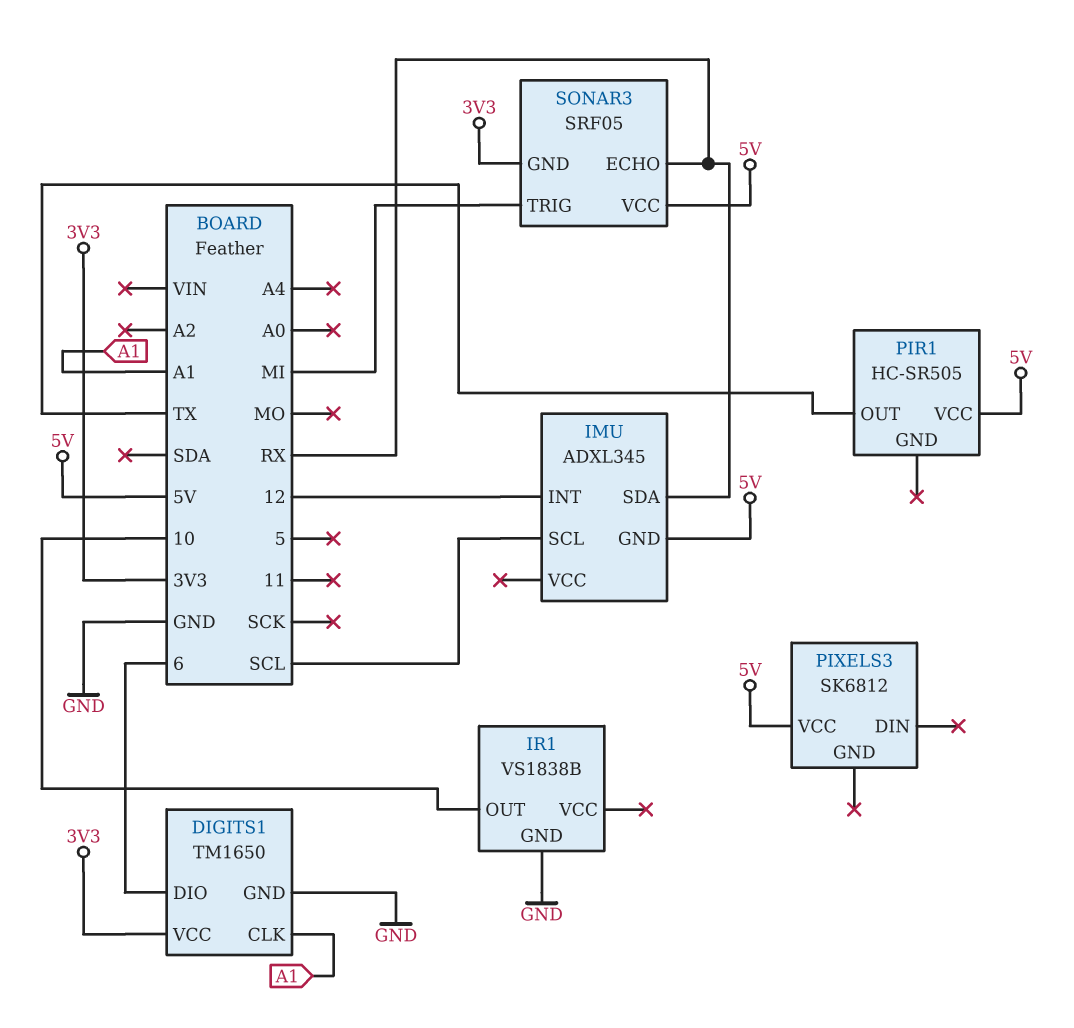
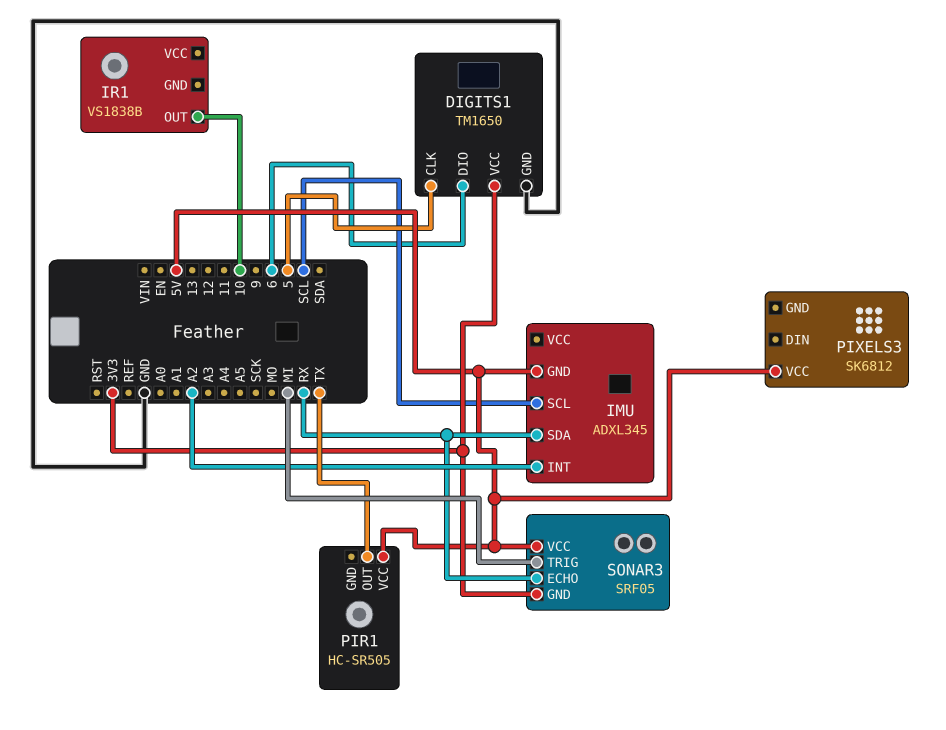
DIGITS1 pin CLK: A1 -> 5
IMU pin INT: 12 -> A2
IR1 pin GND: GND -> none

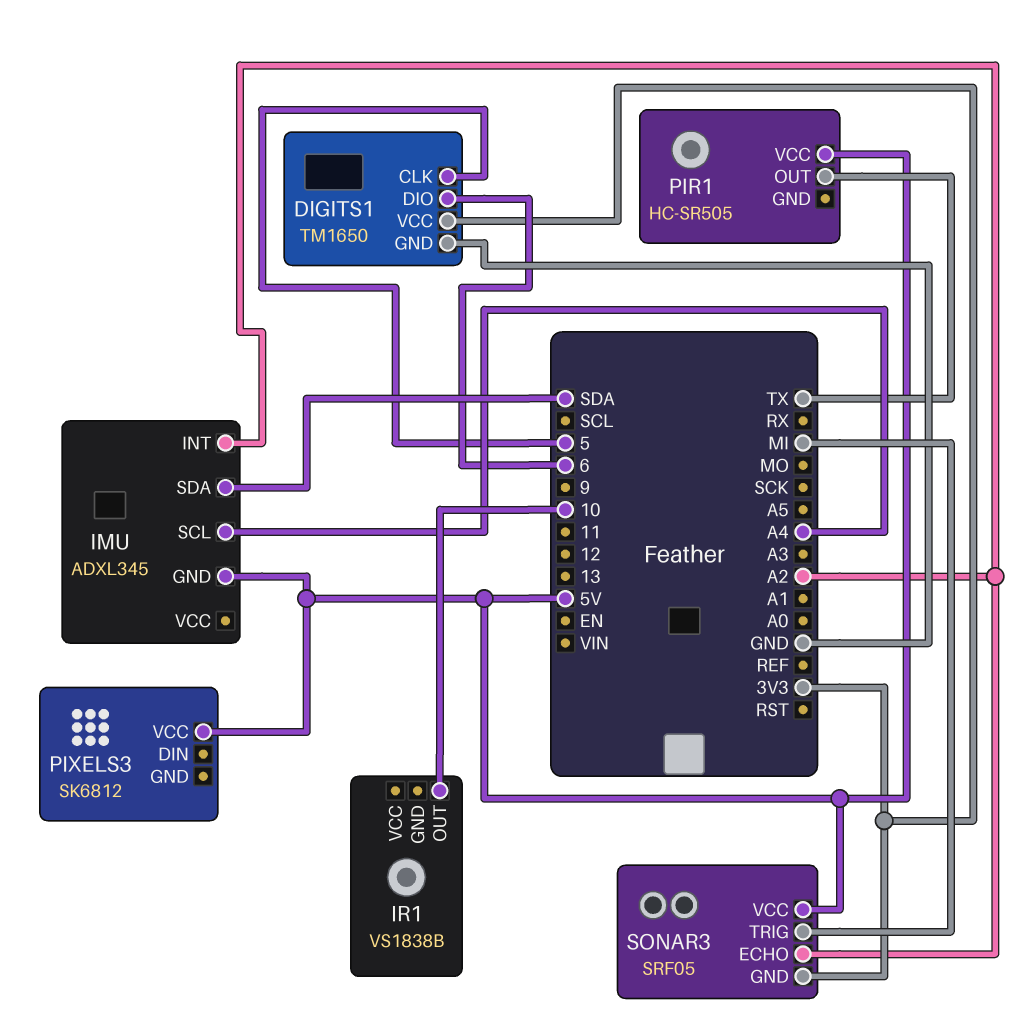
IMU pin SCL: SCL -> A4
IMU pin SDA: RX -> SDA
SONAR3 pin ECHO: RX -> A2

